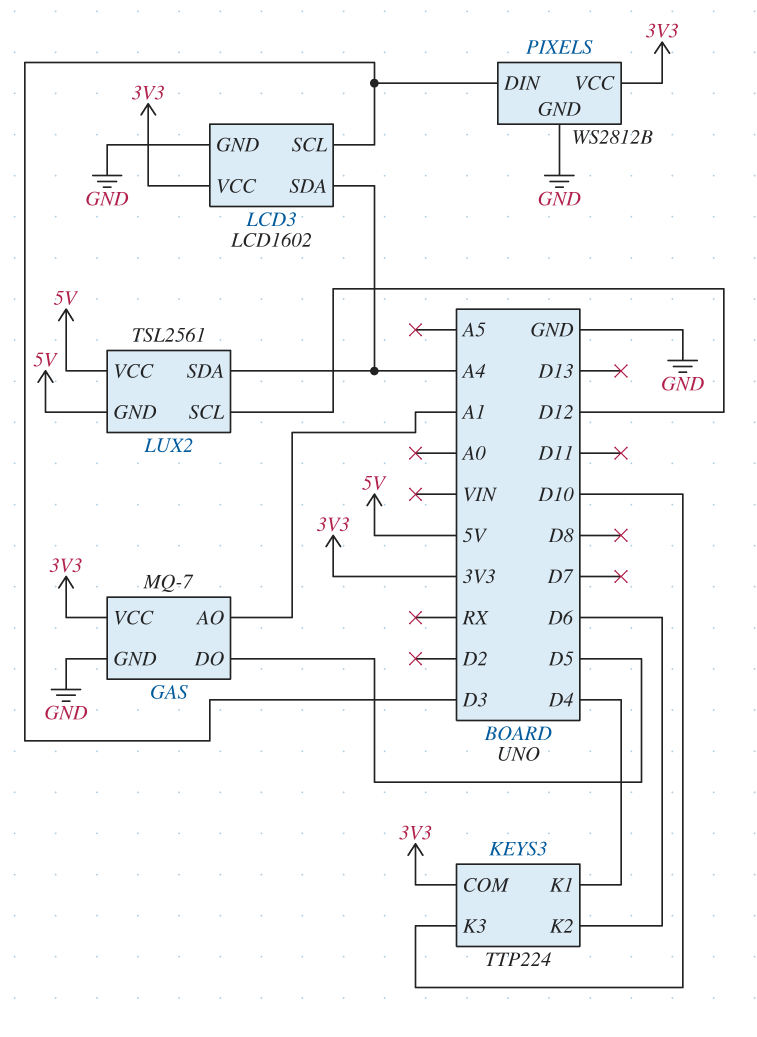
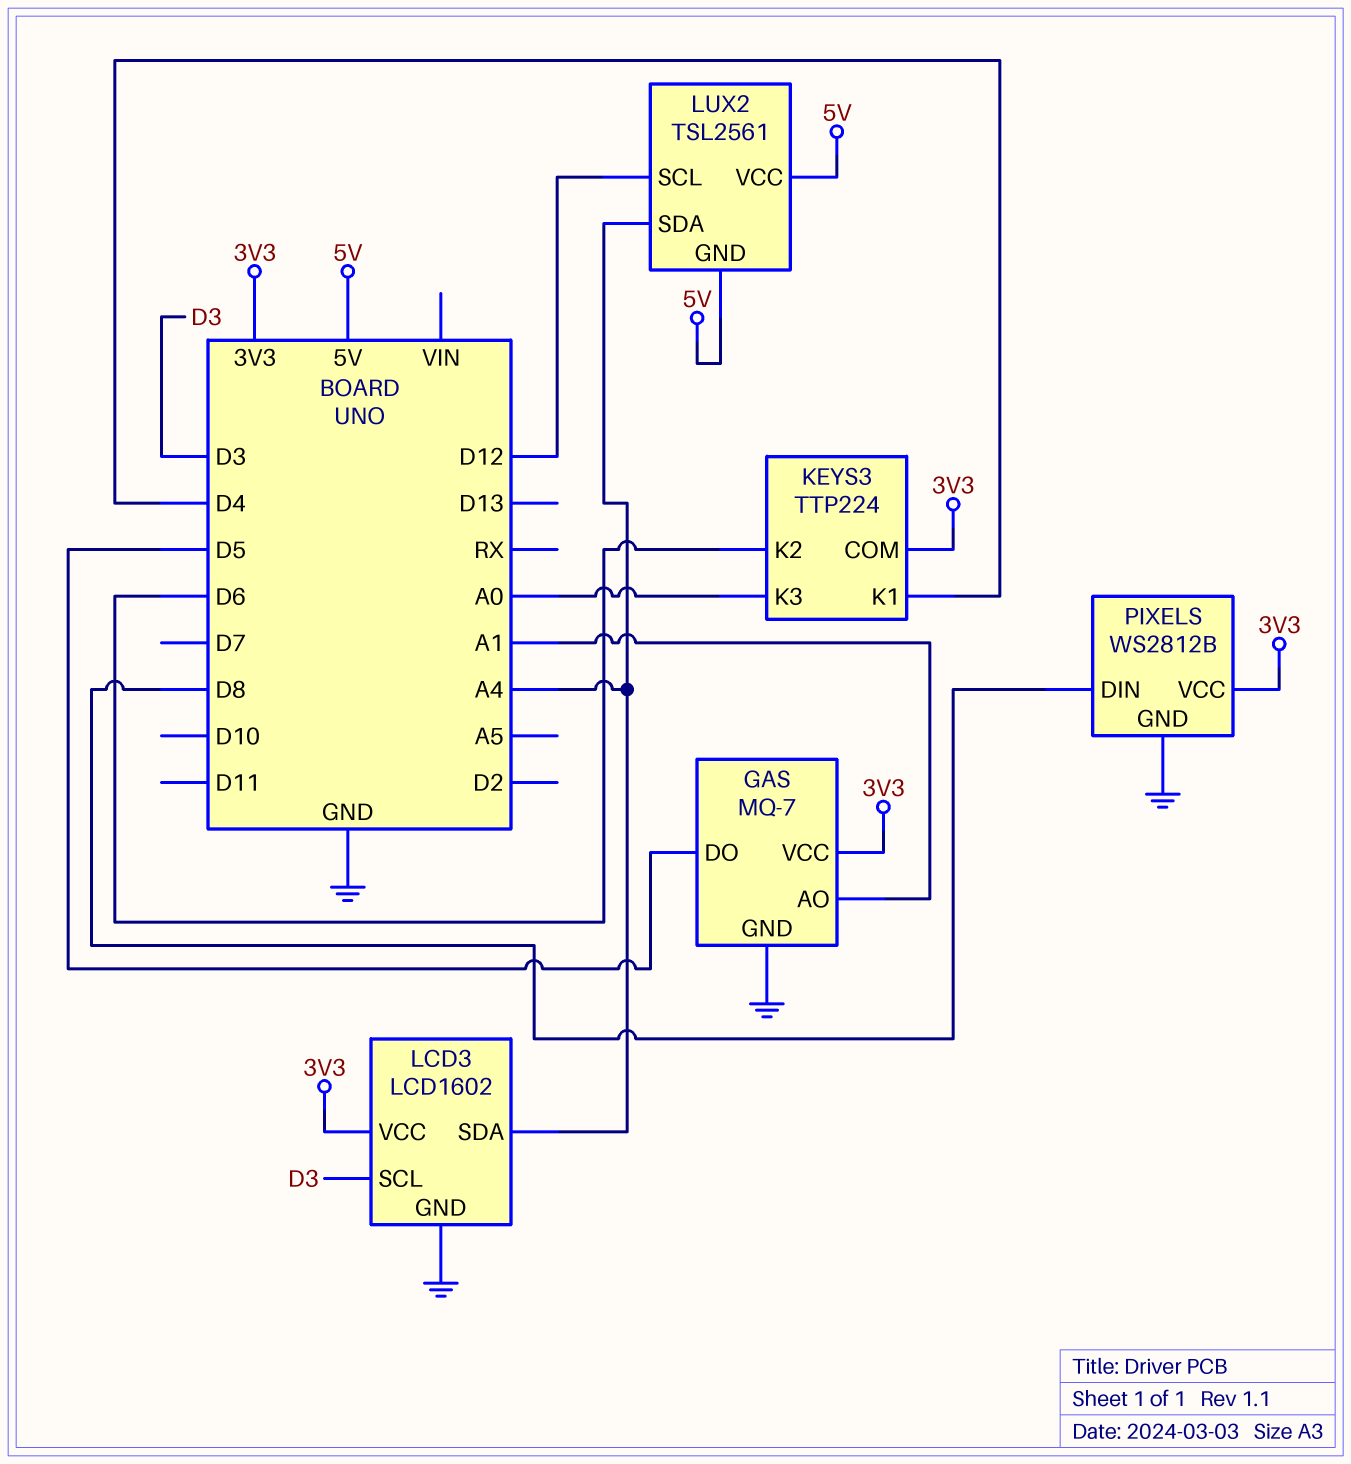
KEYS3 pin K3: D10 -> A0
PIXELS pin DIN: D3 -> D8

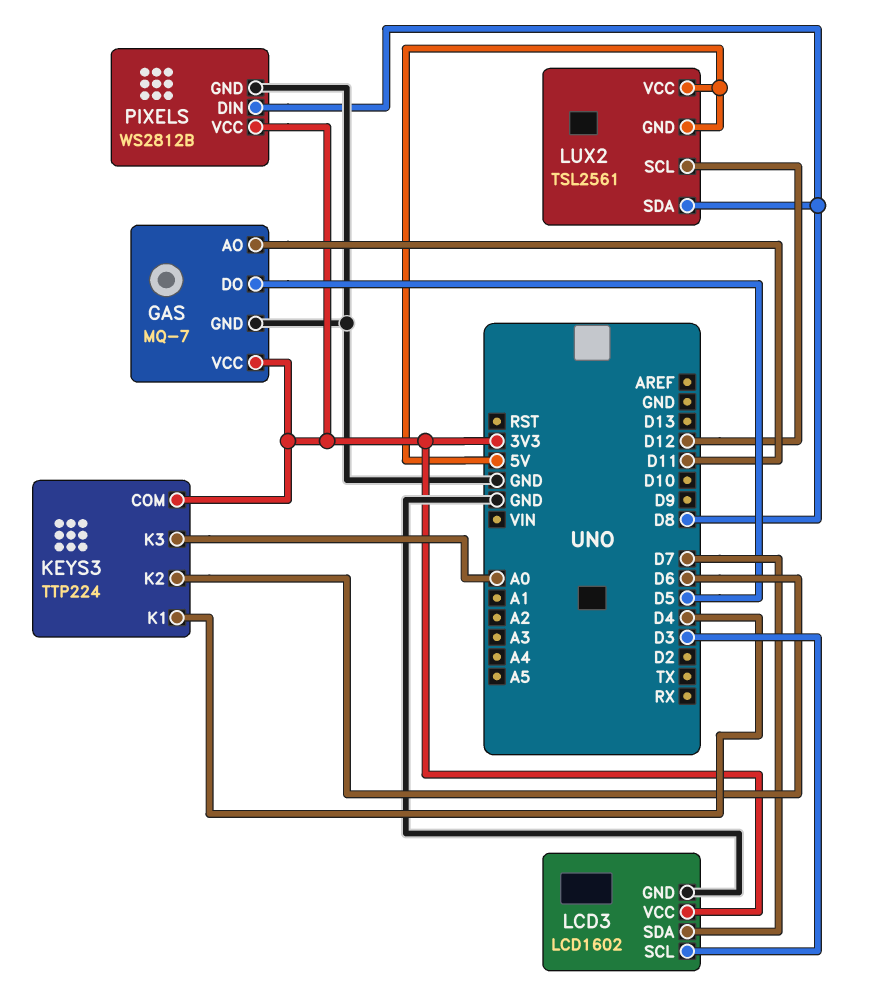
GAS pin AO: A1 -> D11
LCD3 pin SDA: A4 -> D7
LUX2 pin SDA: A4 -> D8

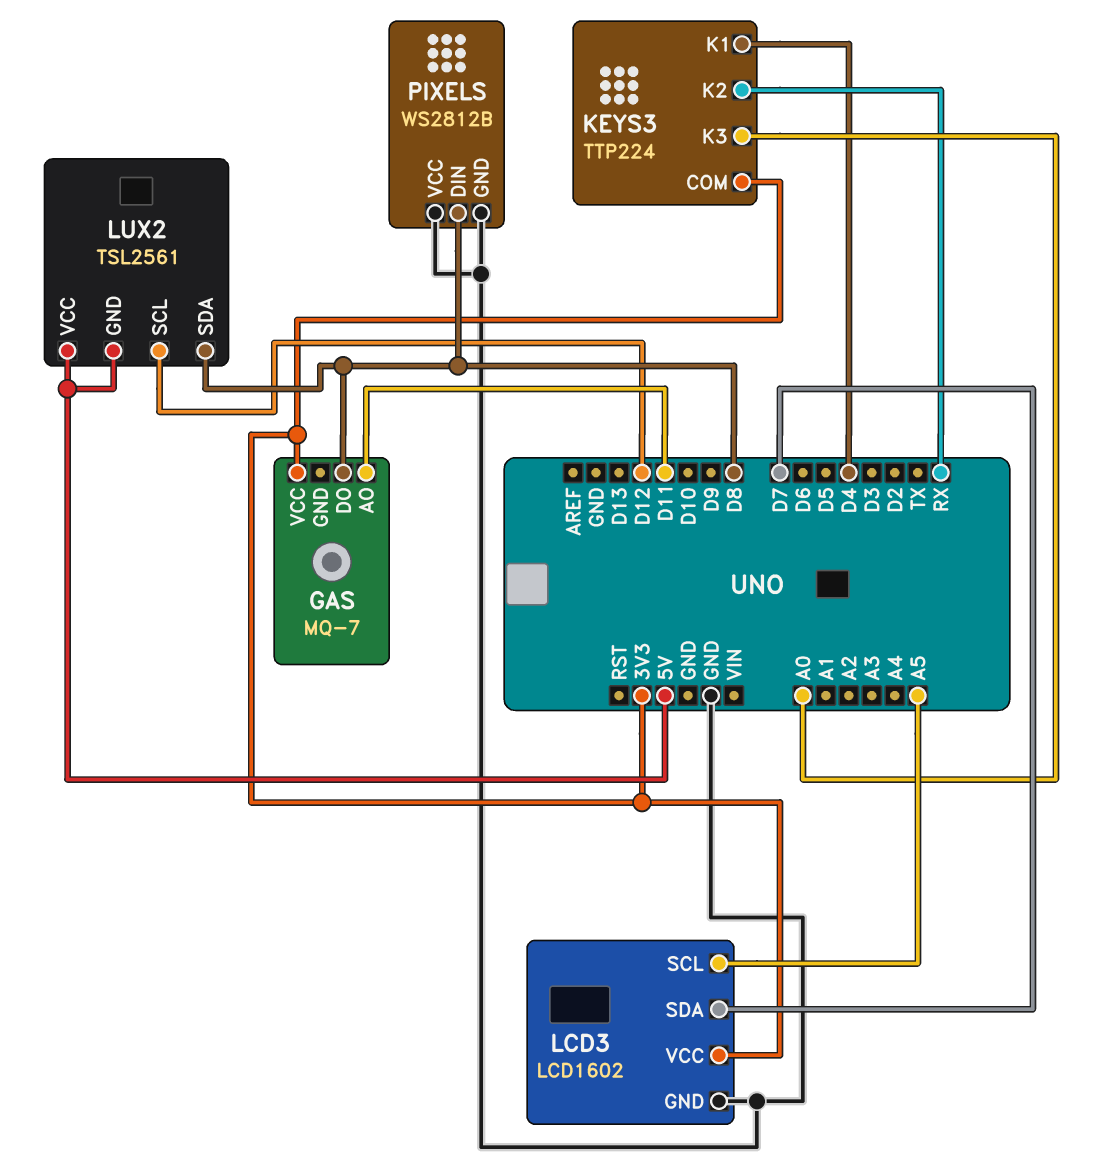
GAS pin DO: D5 -> D8
GAS pin GND: GND -> none
KEYS3 pin K2: D6 -> RX
LCD3 pin SCL: D3 -> A5
PIXELS pin VCC: 3V3 -> GND

